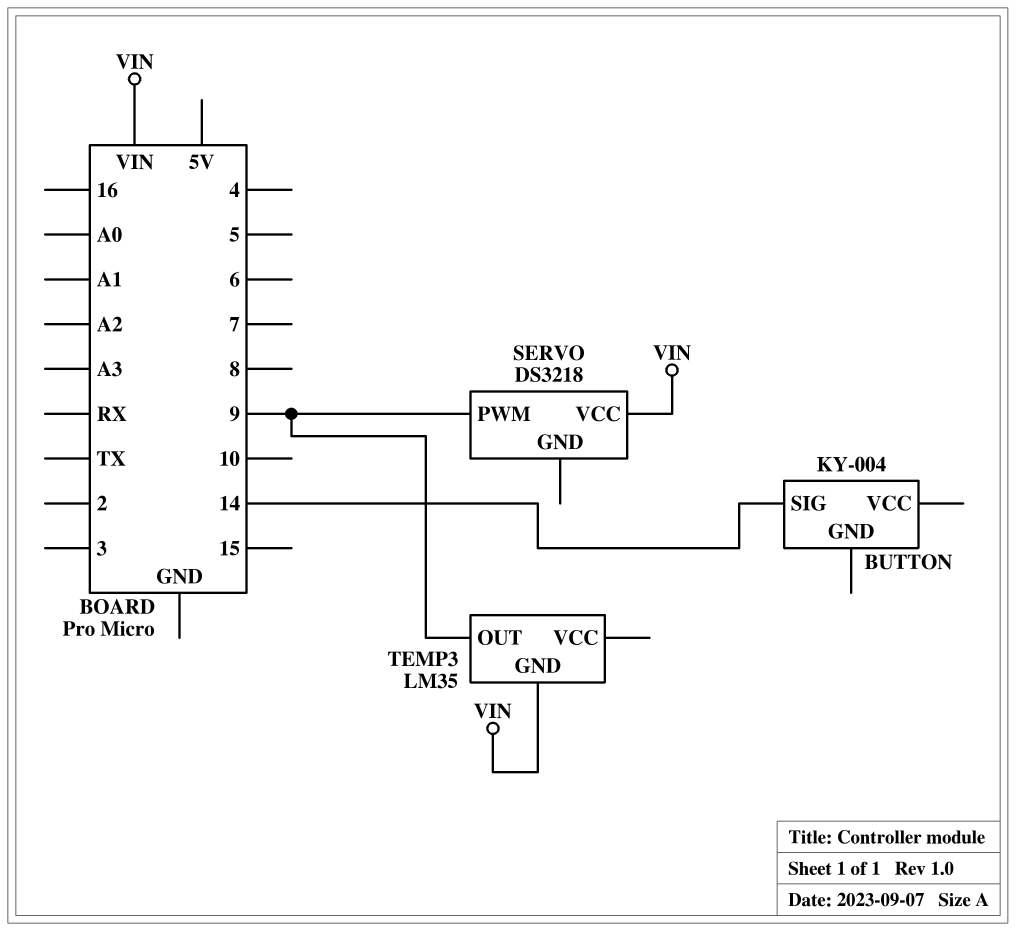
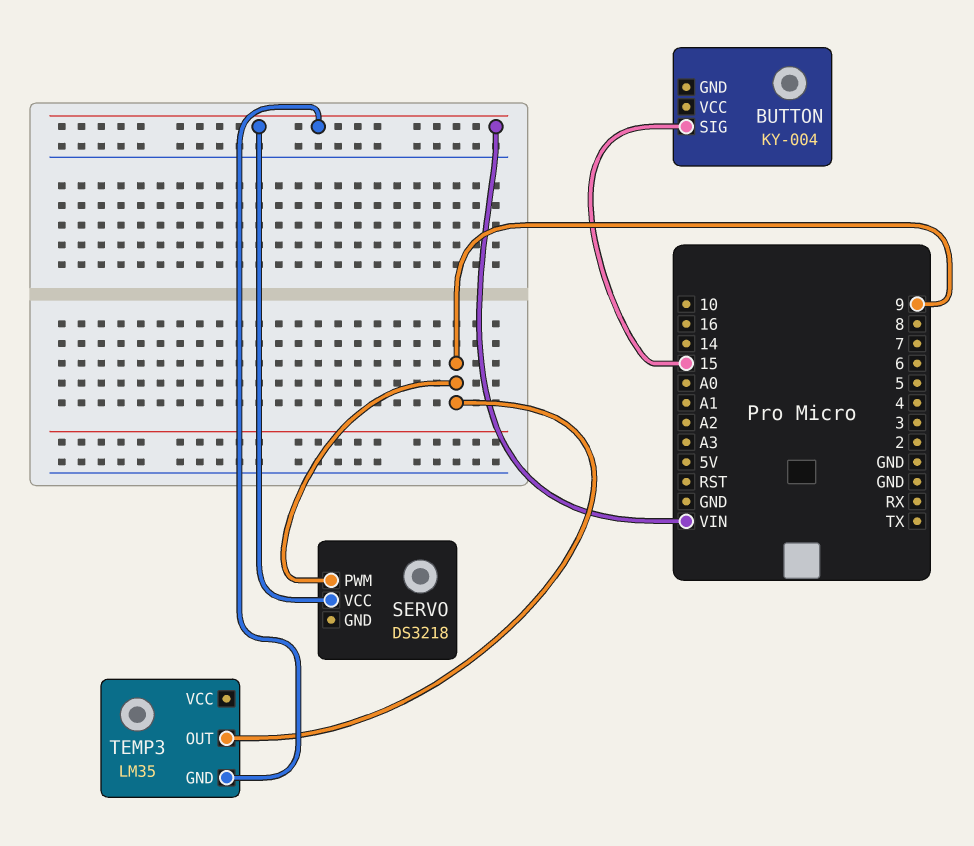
BUTTON pin SIG: 14 -> 15

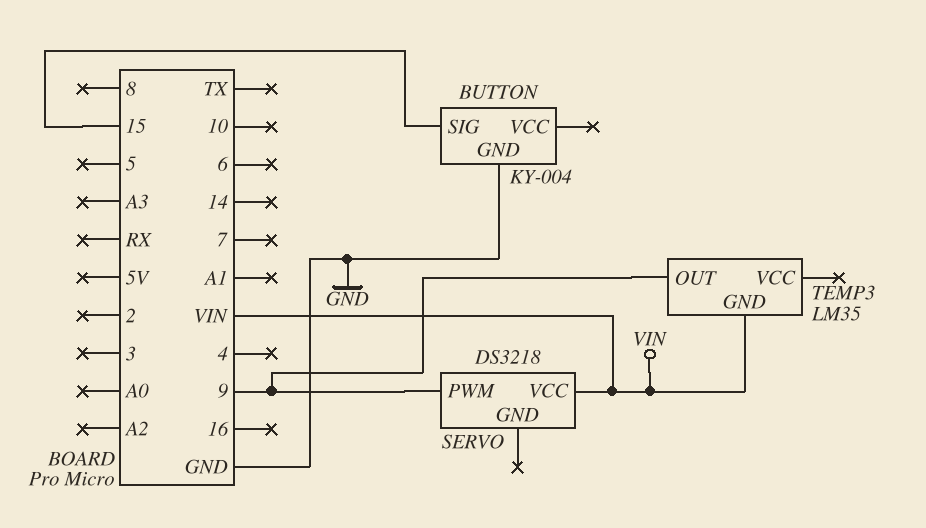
BUTTON pin GND: none -> GND

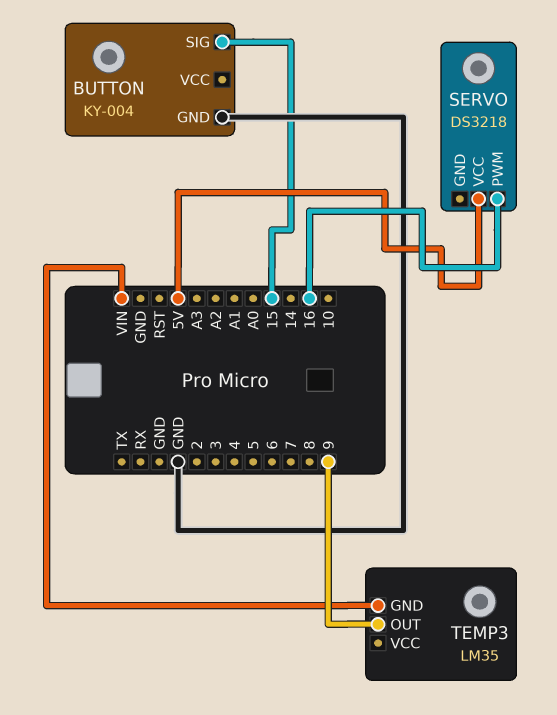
SERVO pin PWM: 9 -> 16
SERVO pin VCC: VIN -> 5V

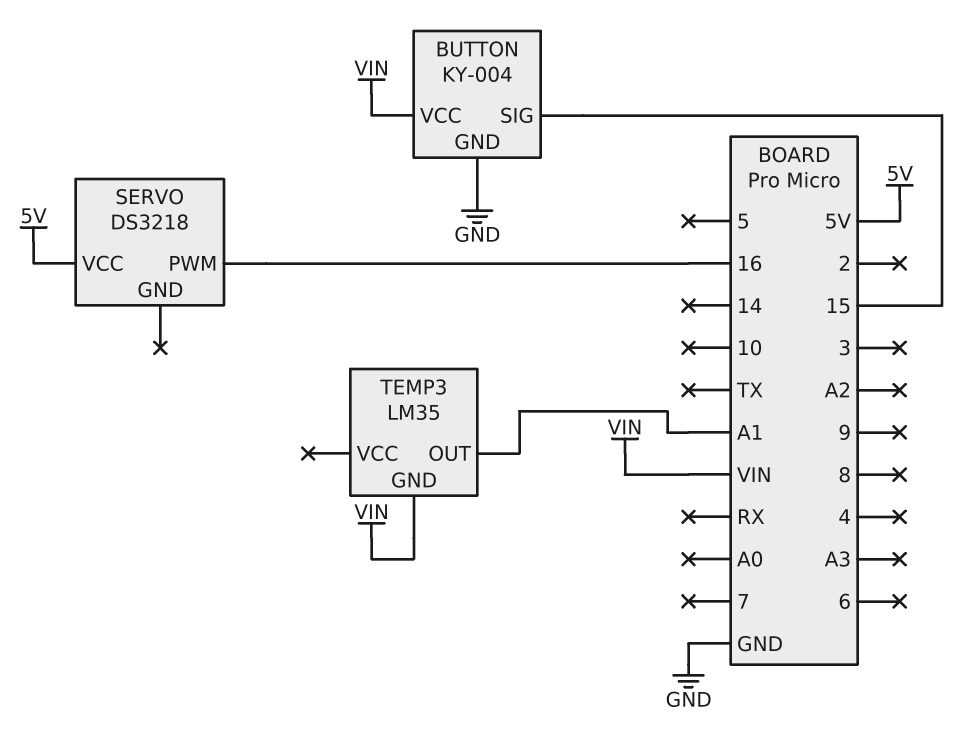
BUTTON pin VCC: none -> VIN
TEMP3 pin OUT: 9 -> A1

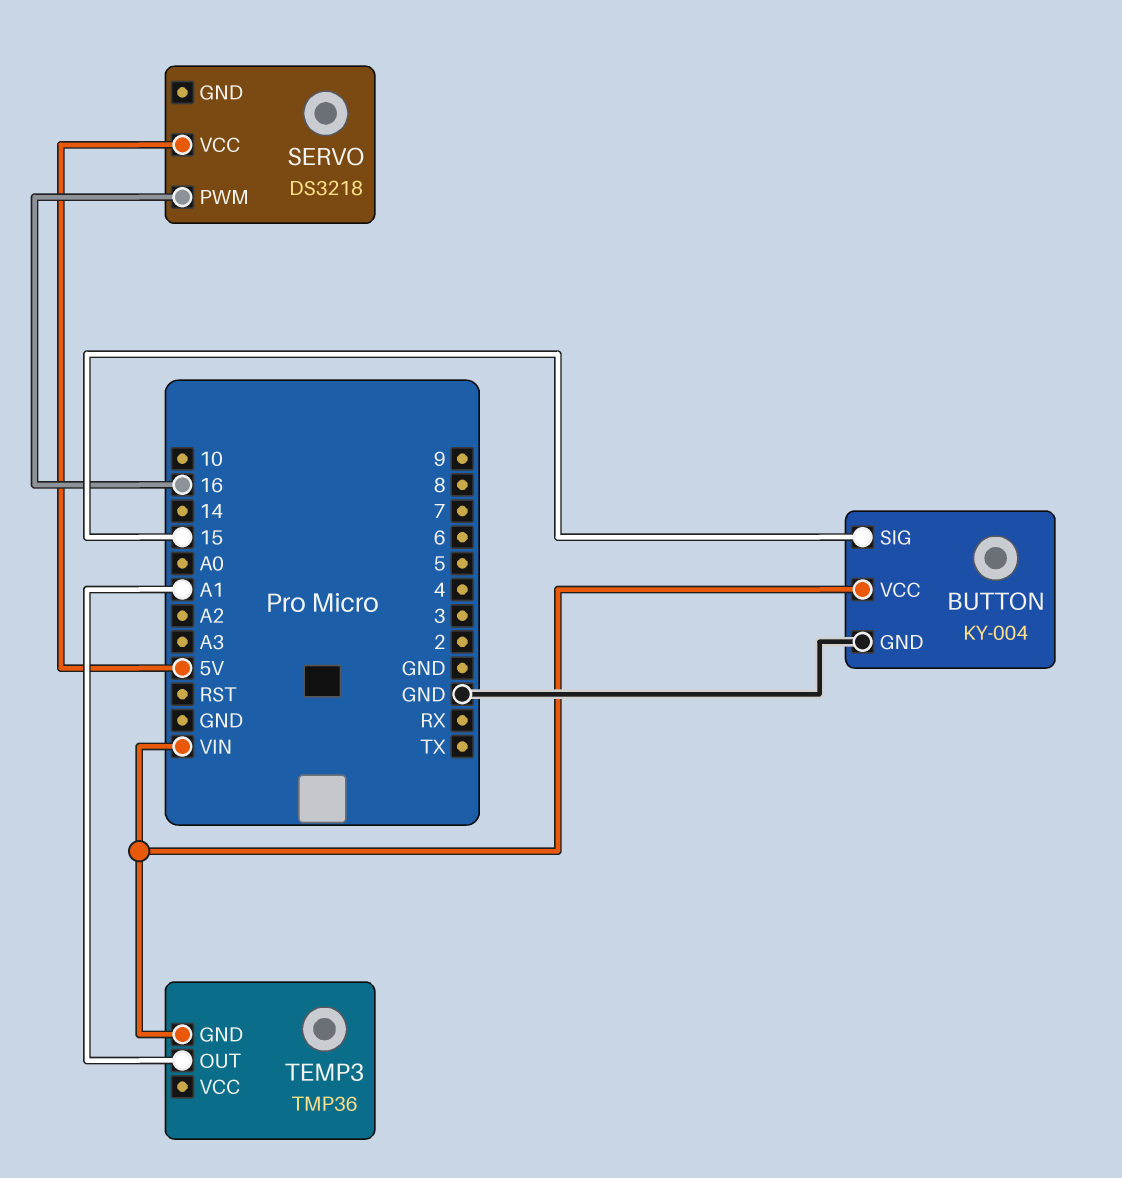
TEMP3: LM35 -> TMP36

